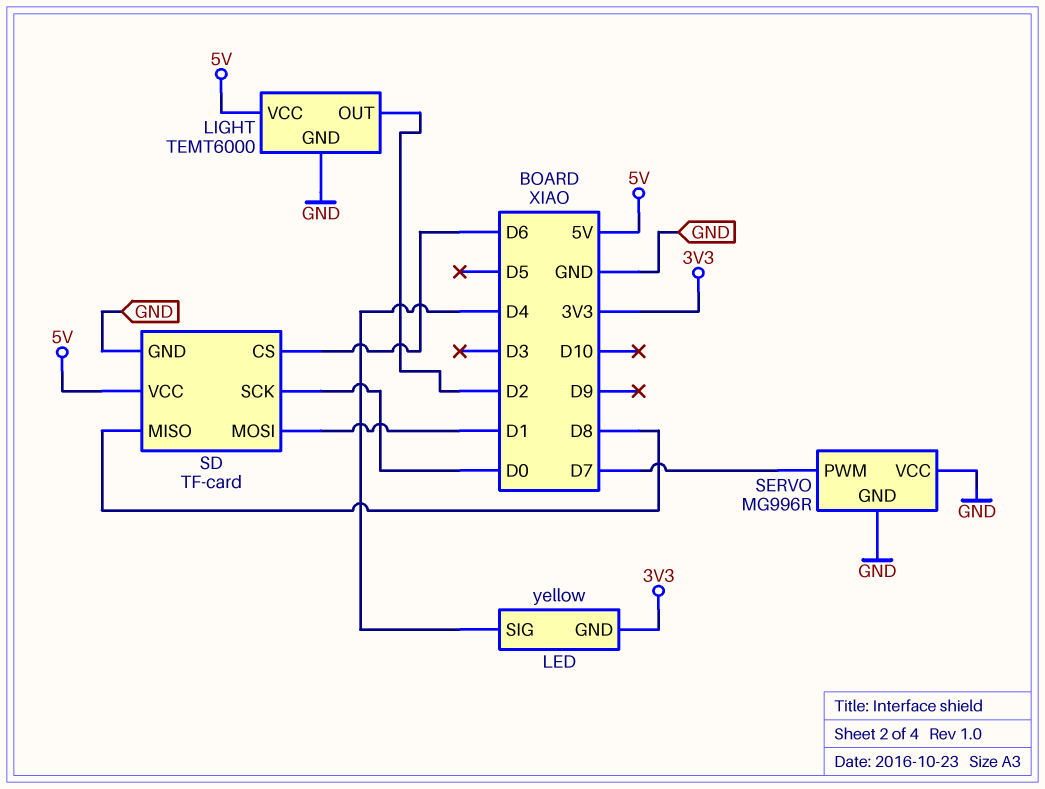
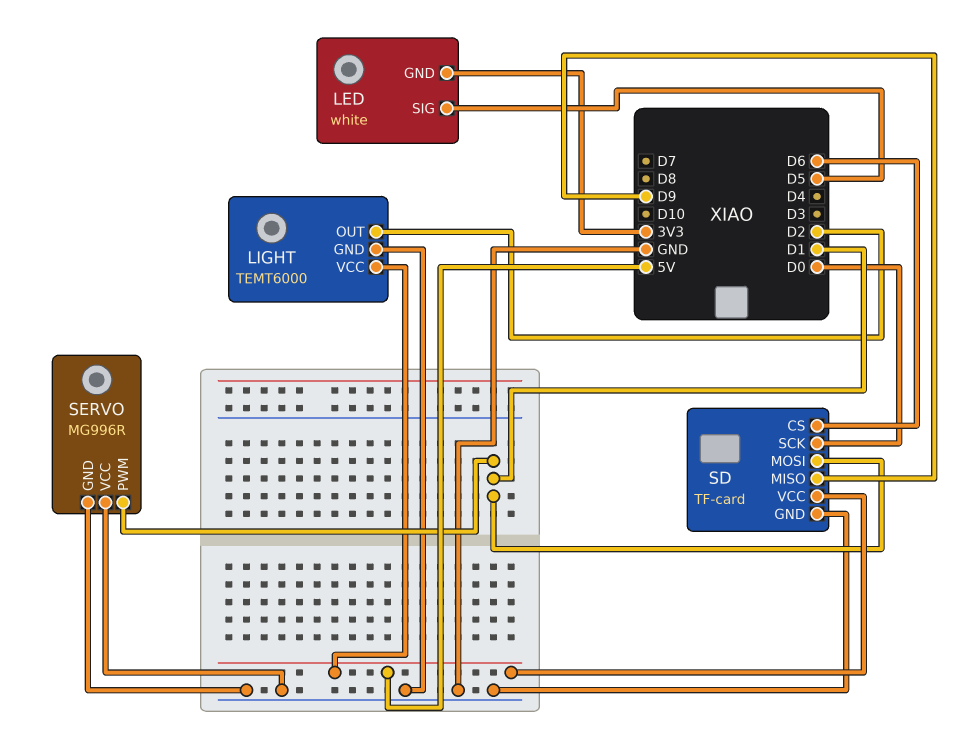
LED: yellow -> white
LED pin SIG: D4 -> D5
SD pin MISO: D8 -> D9
SERVO pin PWM: D7 -> D1

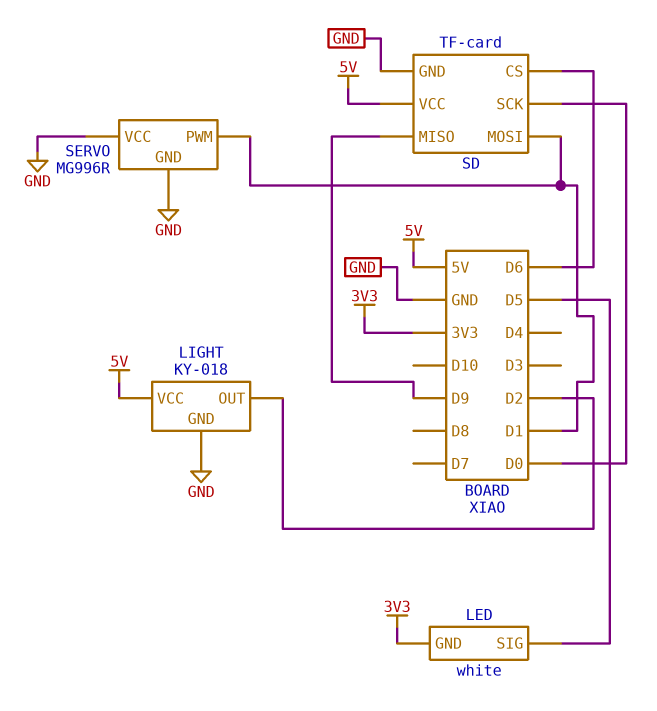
LIGHT: TEMT6000 -> KY-018

